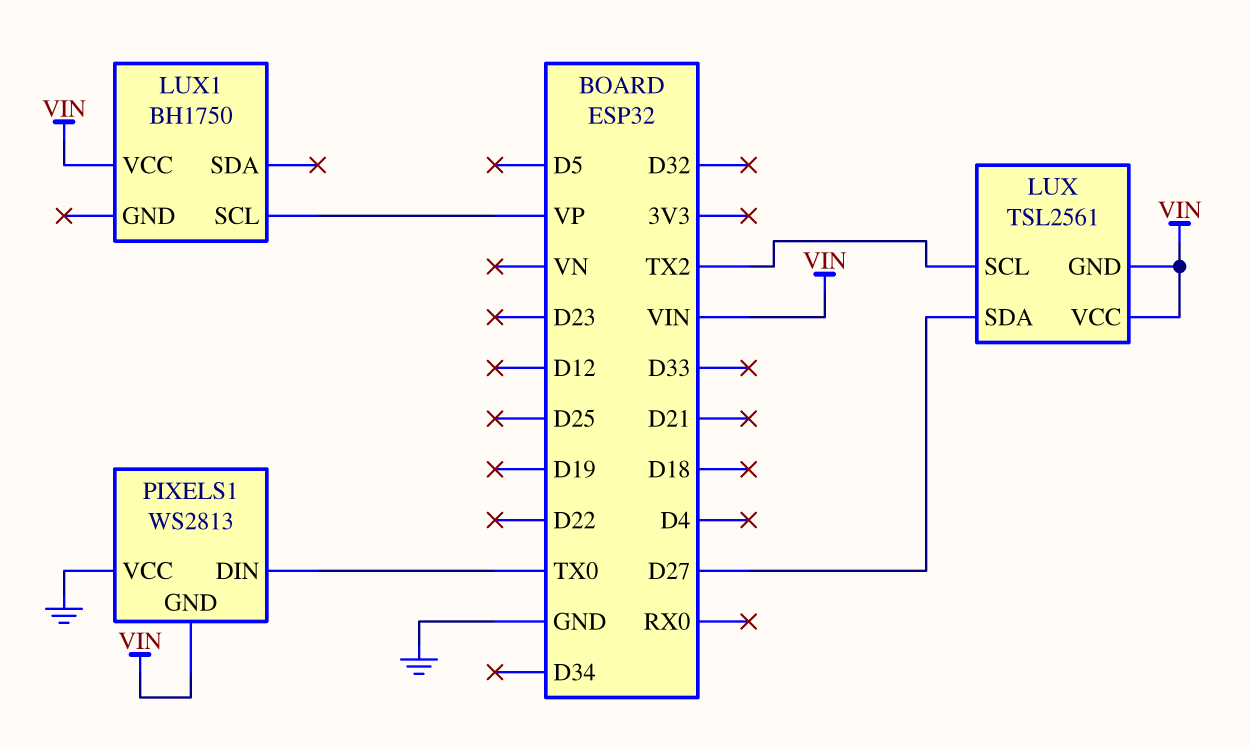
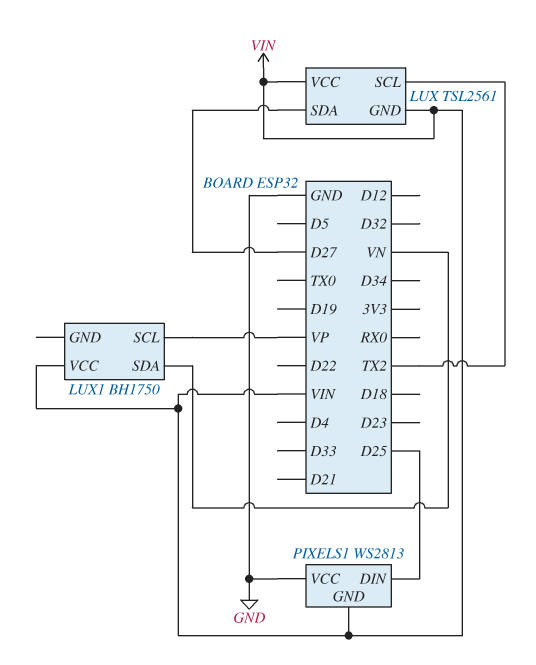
LUX1 pin SDA: none -> VN
PIXELS1 pin DIN: TX0 -> D25

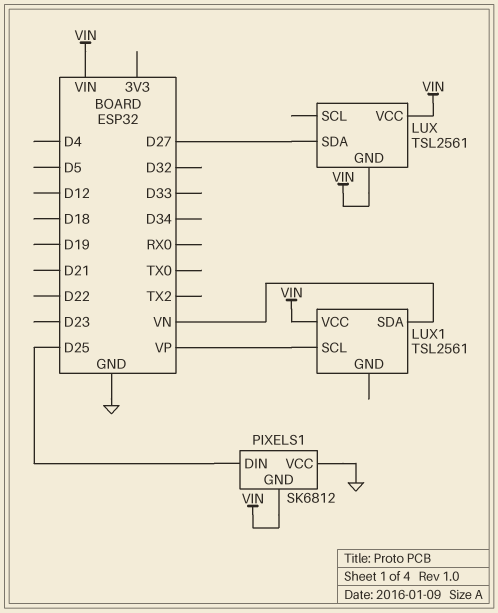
LUX pin SCL: TX2 -> none
LUX1: BH1750 -> TSL2561
PIXELS1: WS2813 -> SK6812

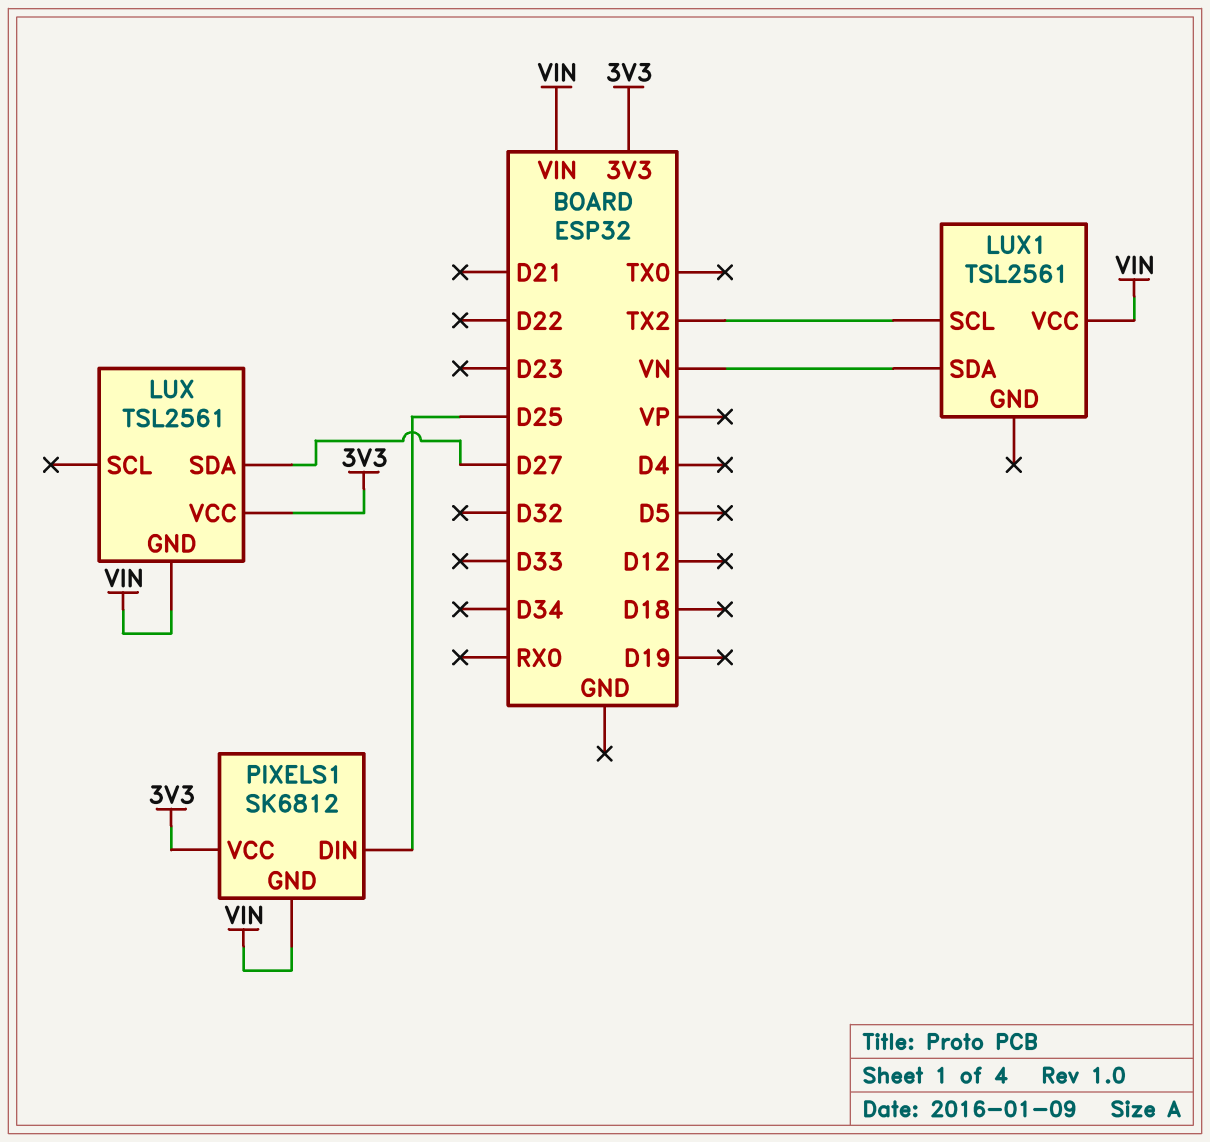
LUX pin VCC: VIN -> 3V3
LUX1 pin SCL: VP -> TX2
PIXELS1 pin VCC: GND -> 3V3

